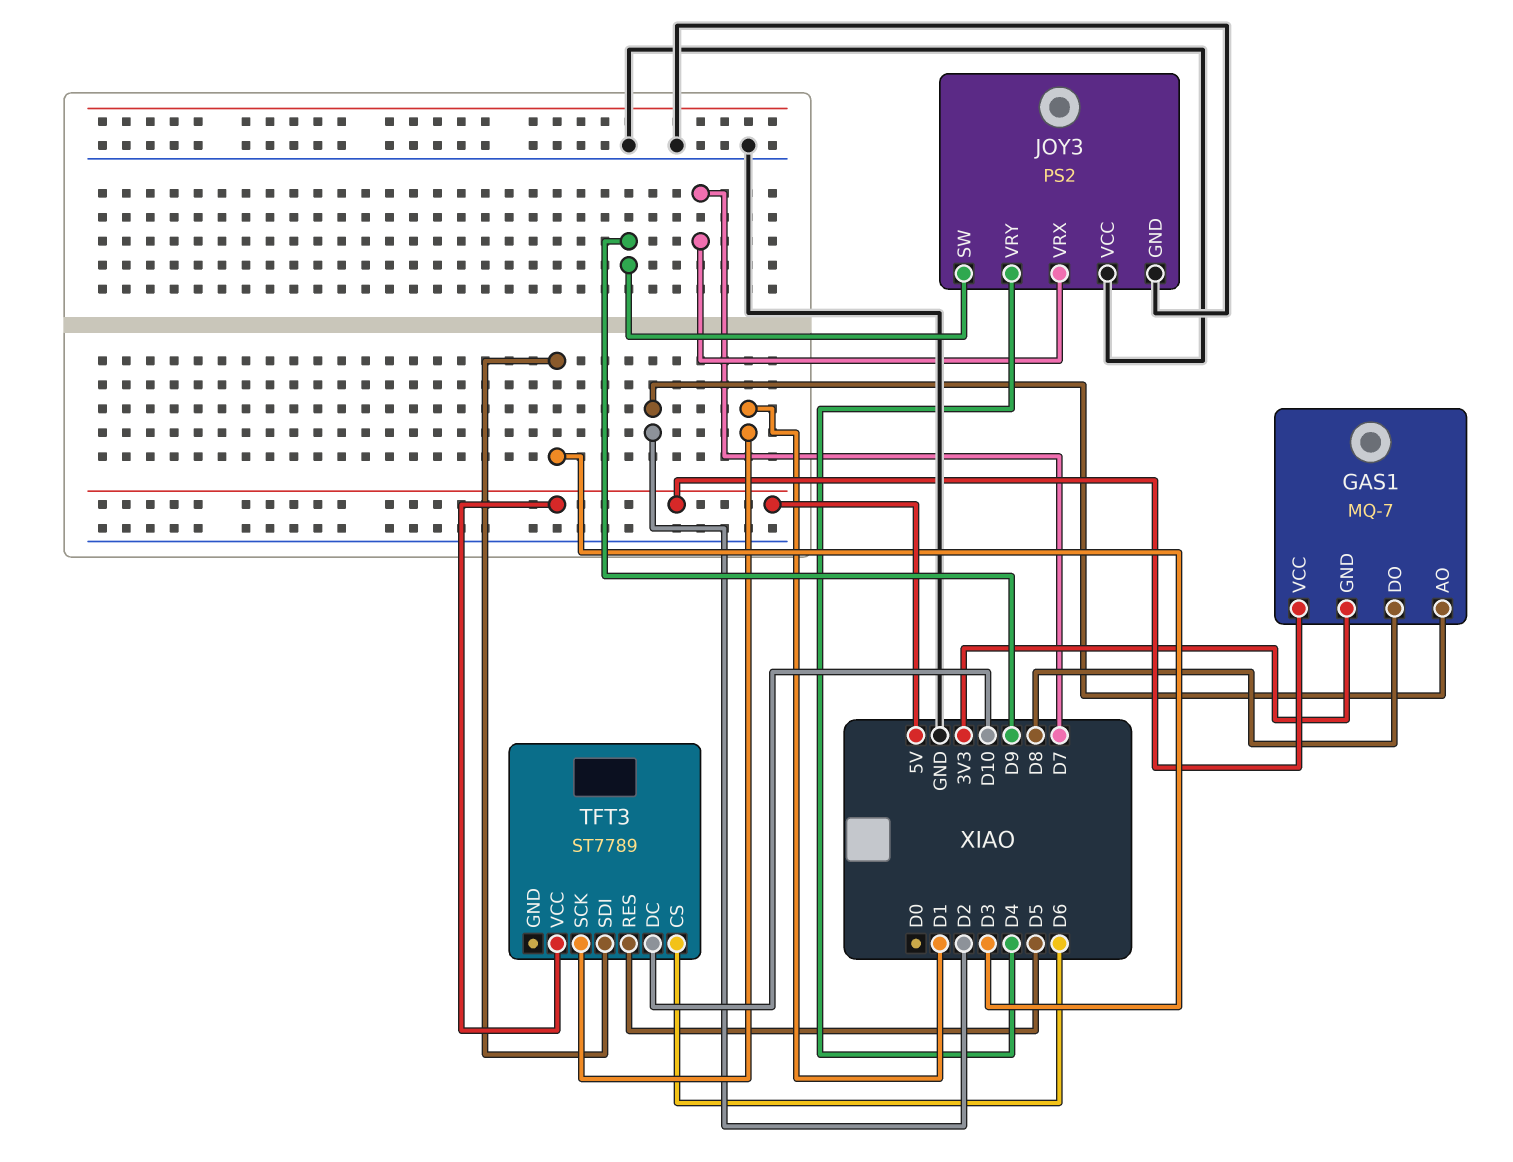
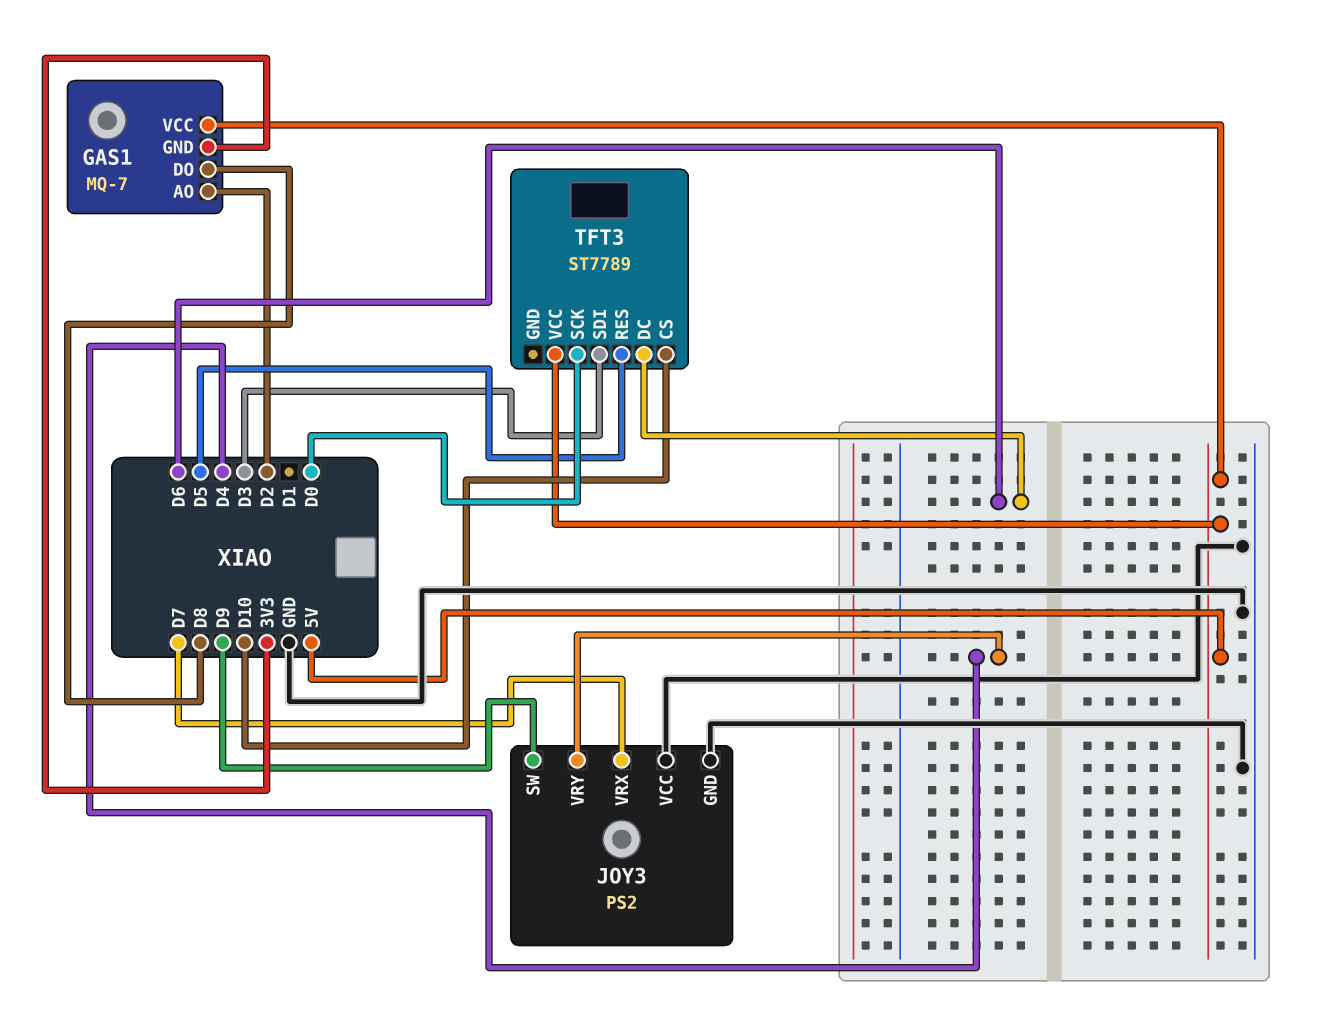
TFT3 pin CS: D6 -> D10
TFT3 pin DC: D10 -> D6
TFT3 pin SCK: D1 -> D0

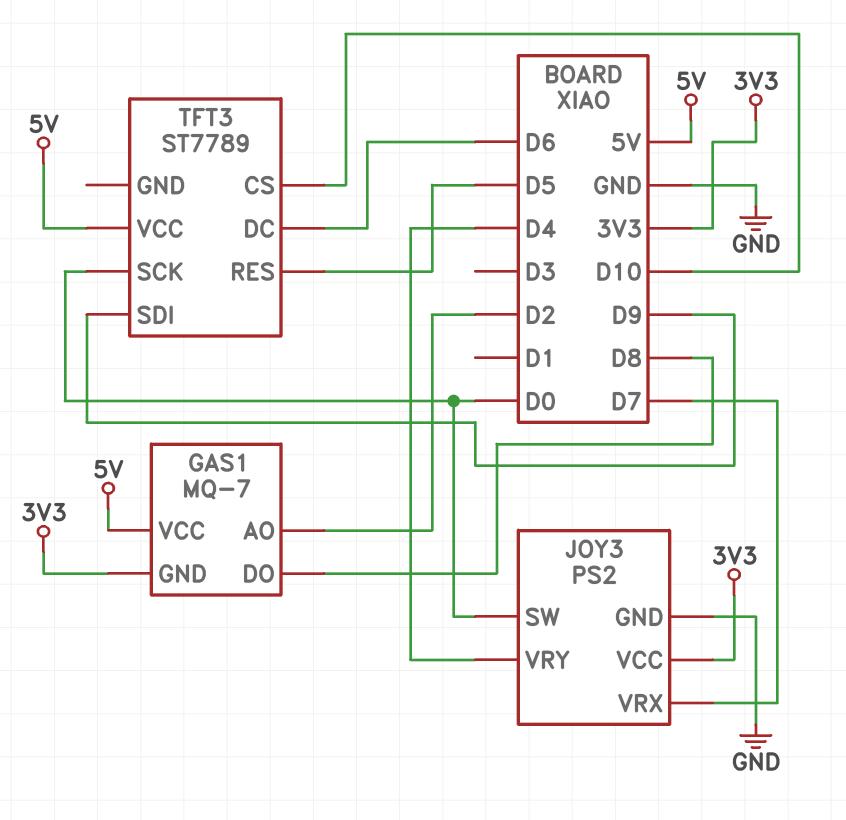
JOY3 pin SW: D9 -> D0
JOY3 pin VCC: GND -> 3V3
TFT3 pin SDI: D3 -> D9

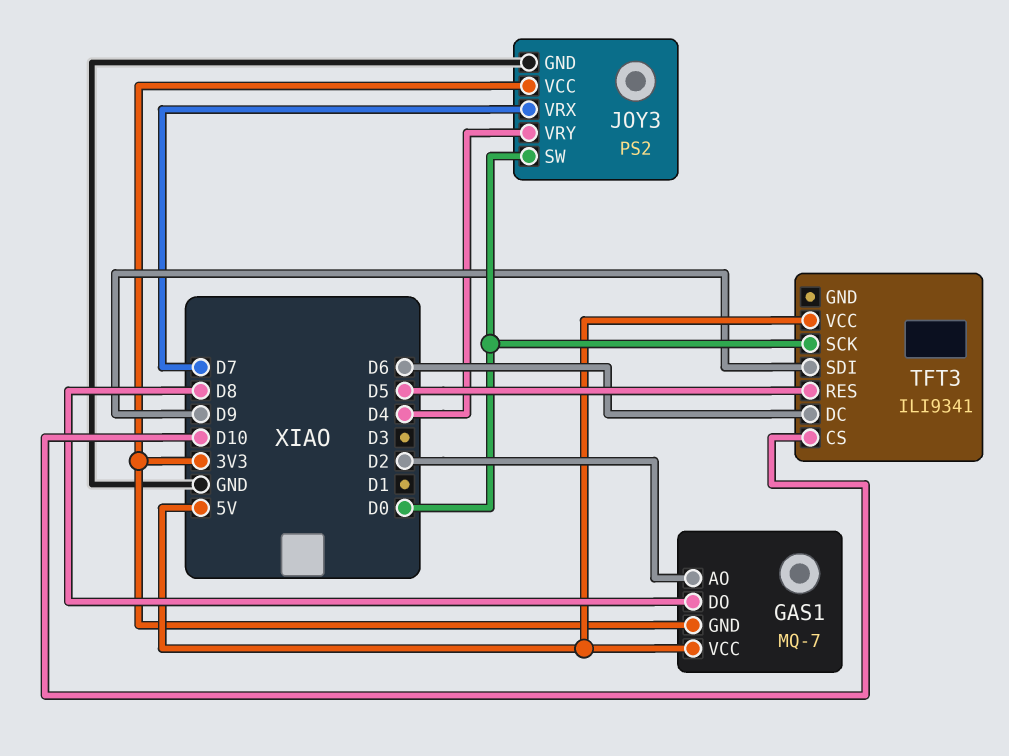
TFT3: ST7789 -> ILI9341

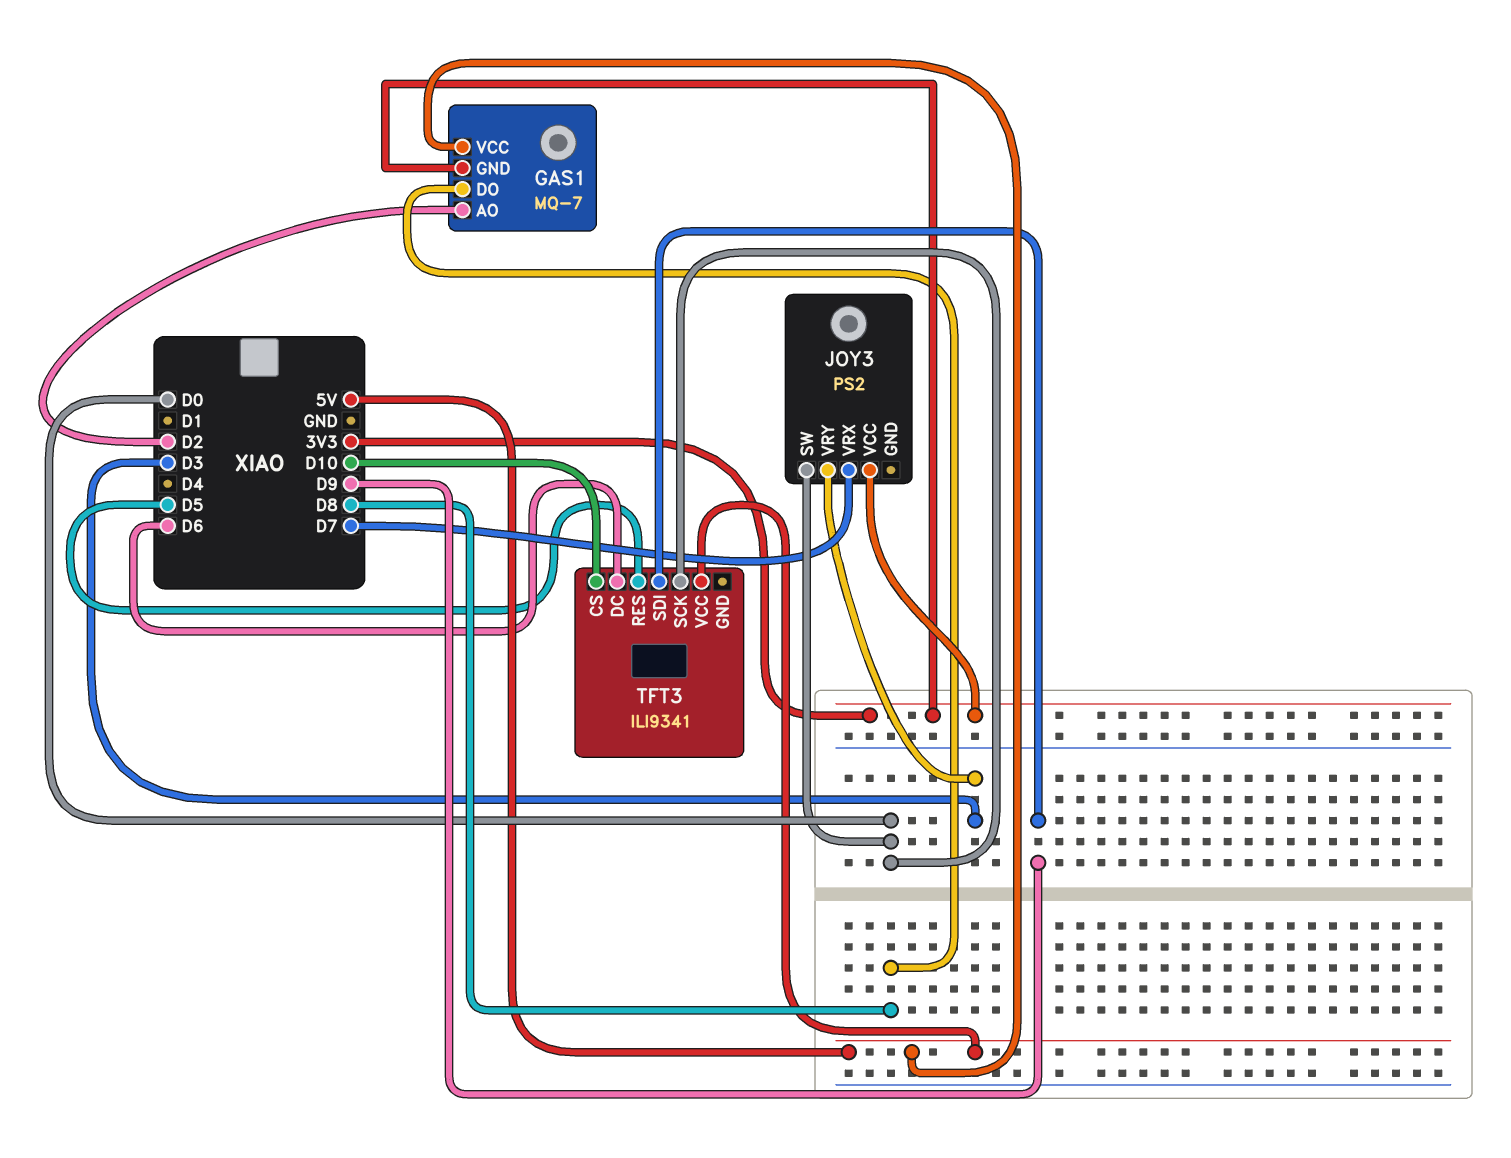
JOY3 pin GND: GND -> none
JOY3 pin VRY: D4 -> D3

